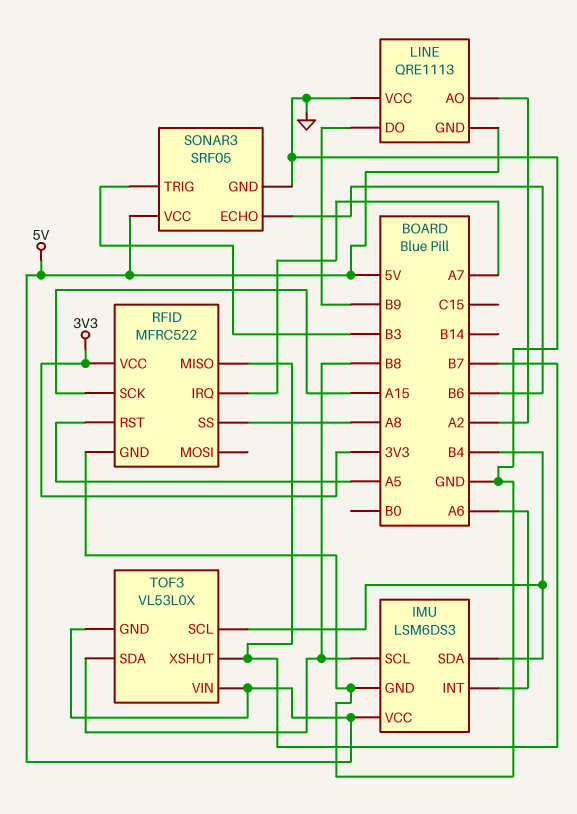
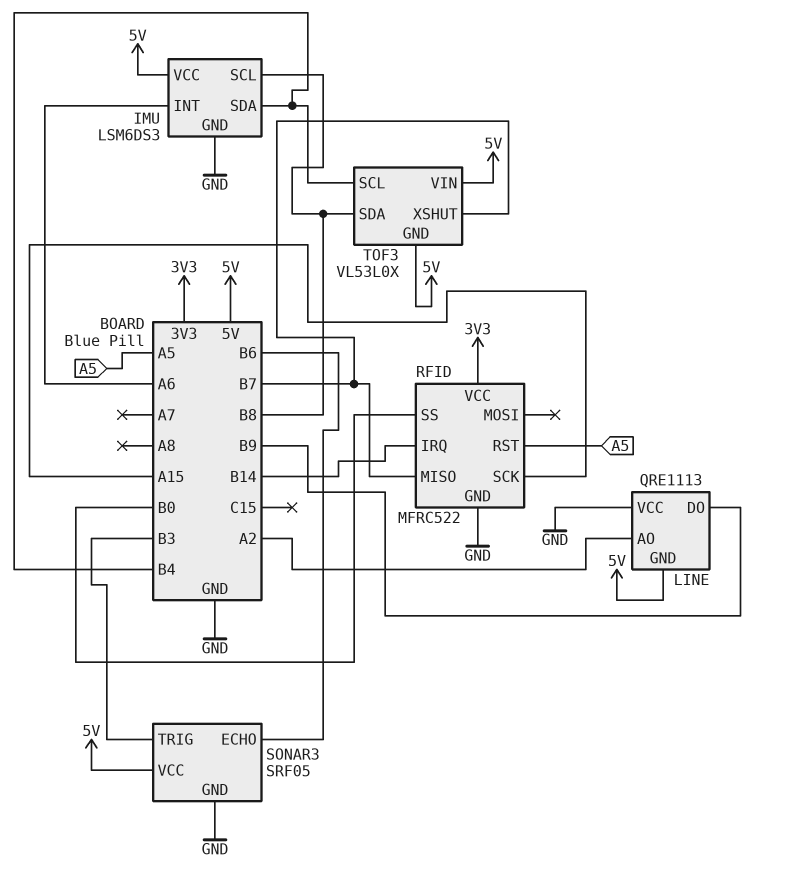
RFID pin IRQ: A7 -> B14
RFID pin SS: A8 -> B0

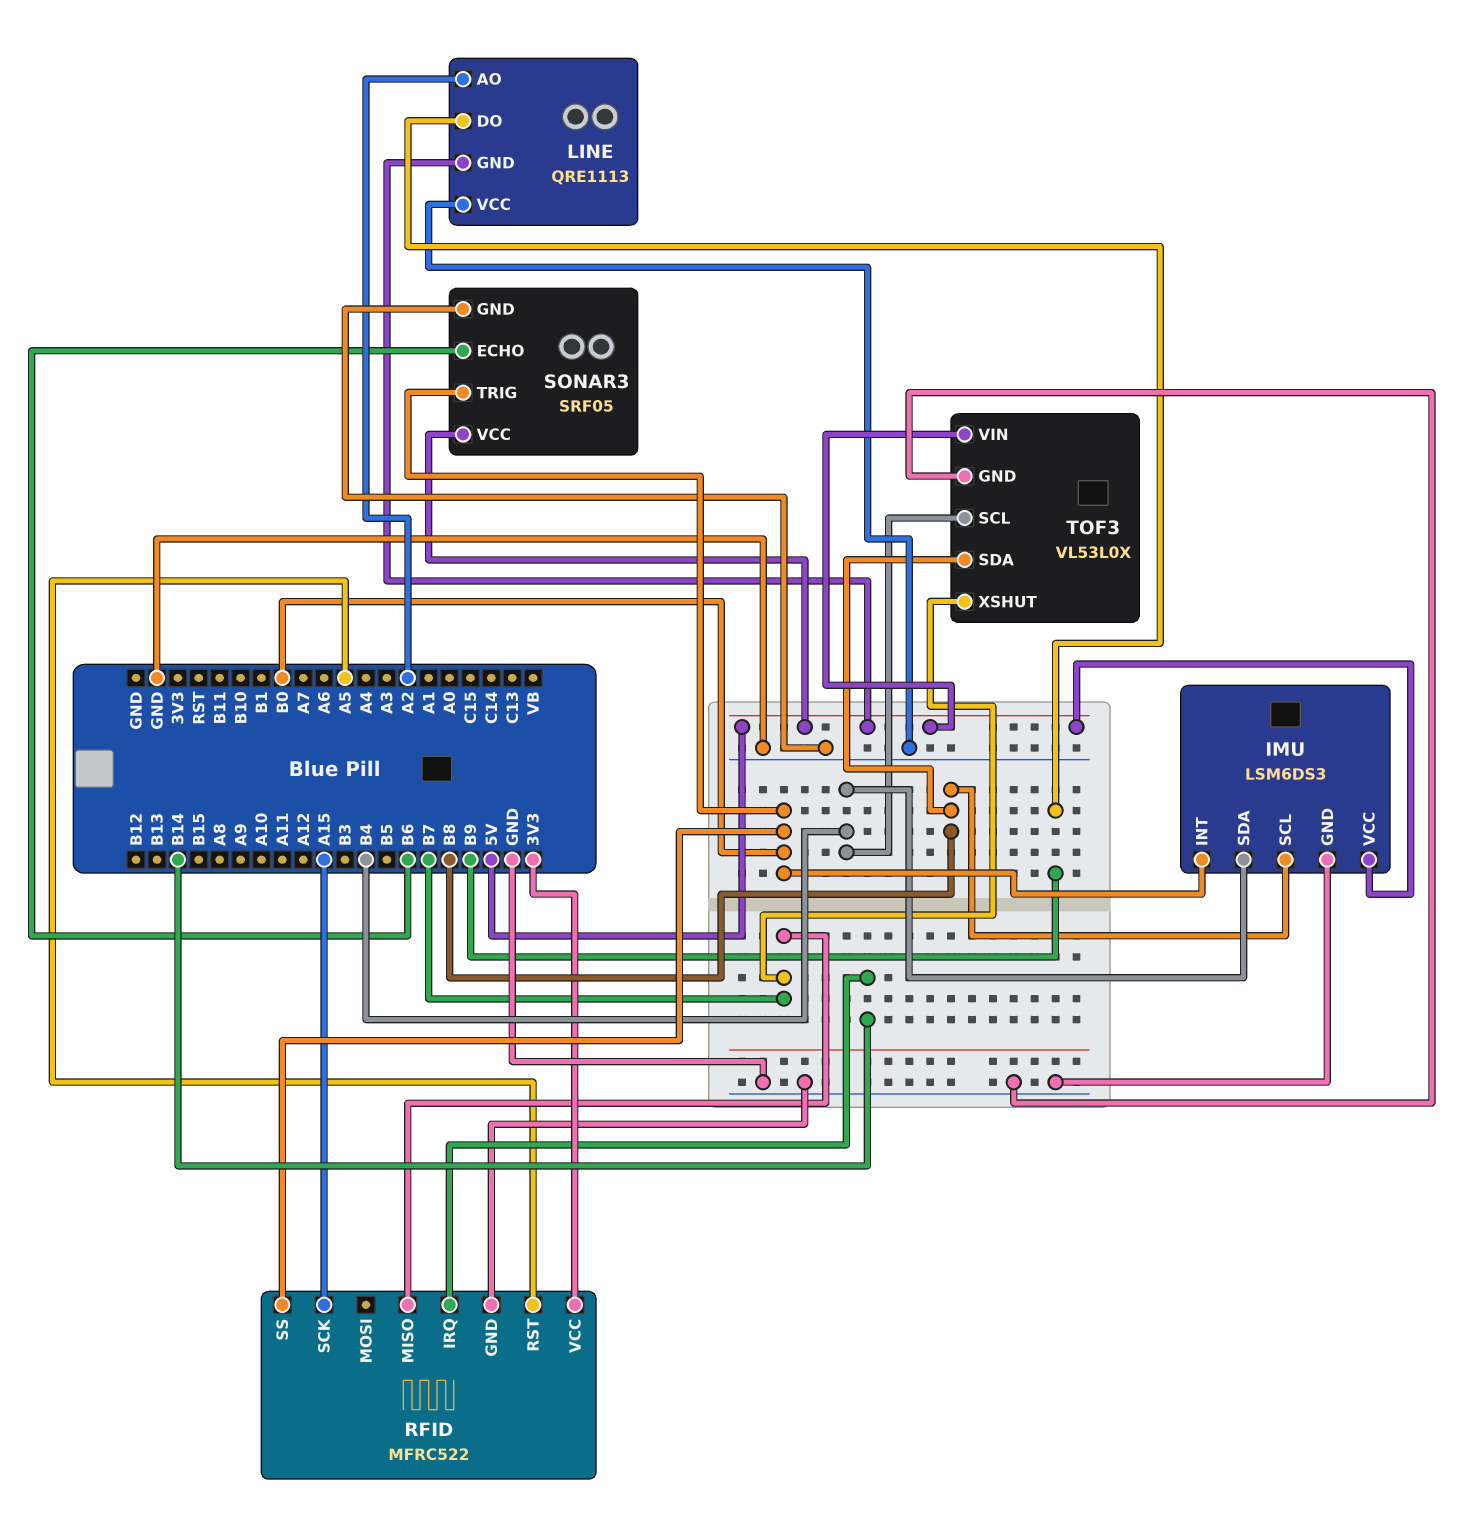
IMU pin INT: A6 -> B0
SONAR3 pin TRIG: B3 -> B0
TOF3 pin GND: 5V -> GND

